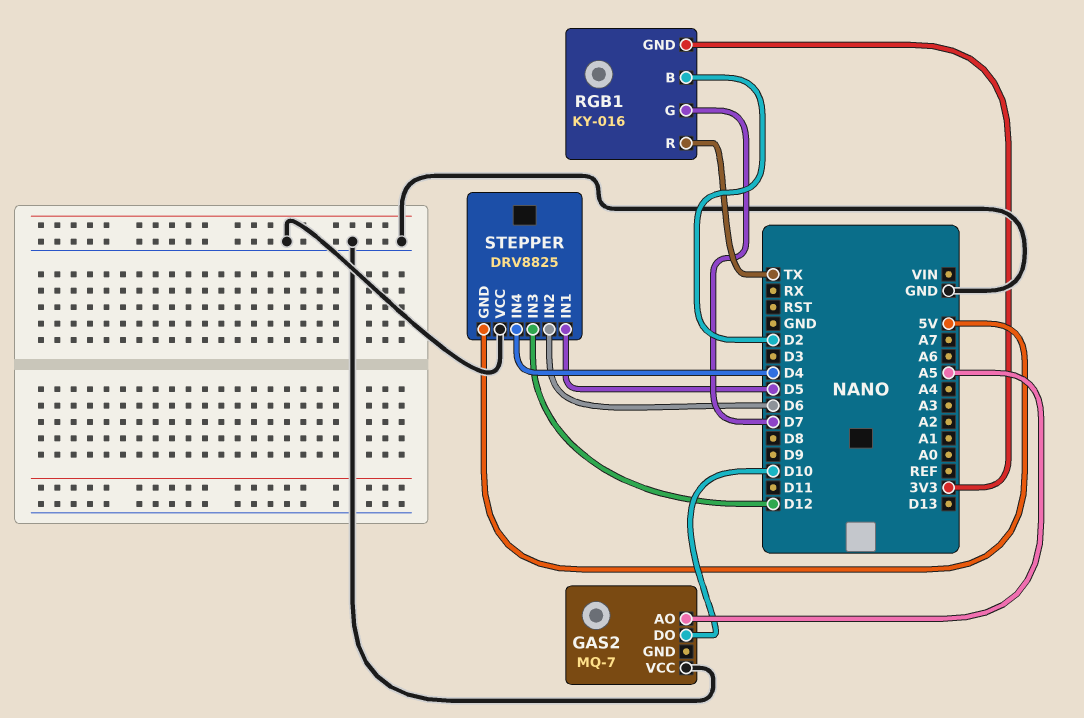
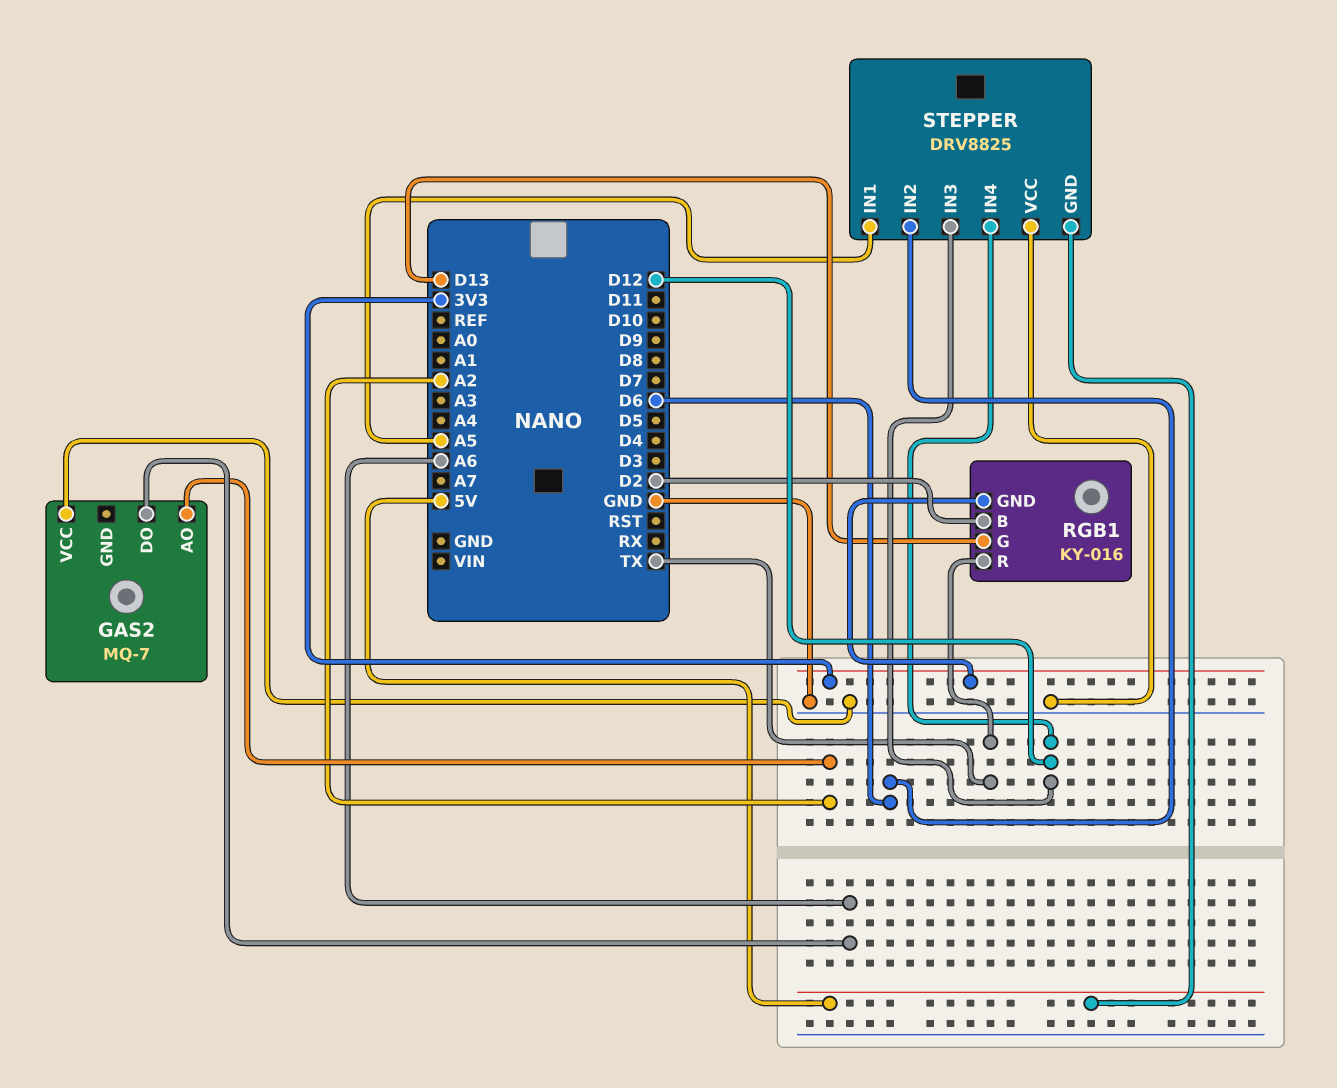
GAS2 pin AO: A5 -> A2
GAS2 pin DO: D10 -> A6
RGB1 pin G: D7 -> D13
STEPPER pin IN1: D5 -> A5
STEPPER pin IN4: D4 -> D12

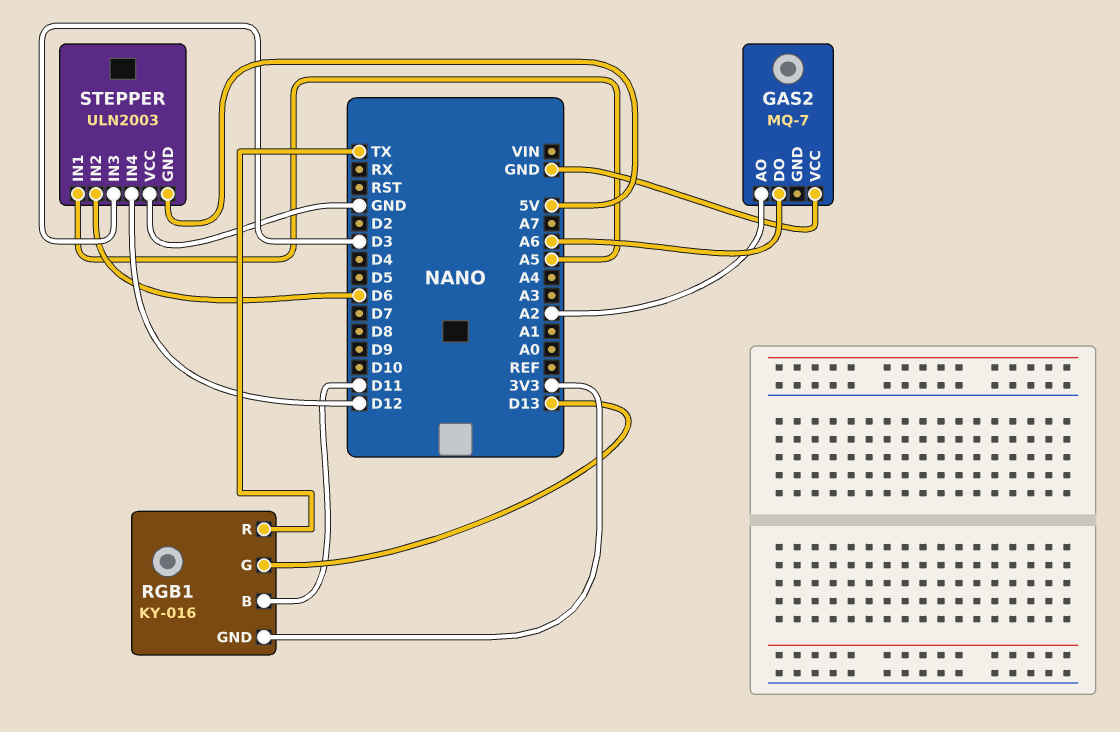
RGB1 pin B: D2 -> D11
STEPPER: DRV8825 -> ULN2003
STEPPER pin IN3: D12 -> D3

